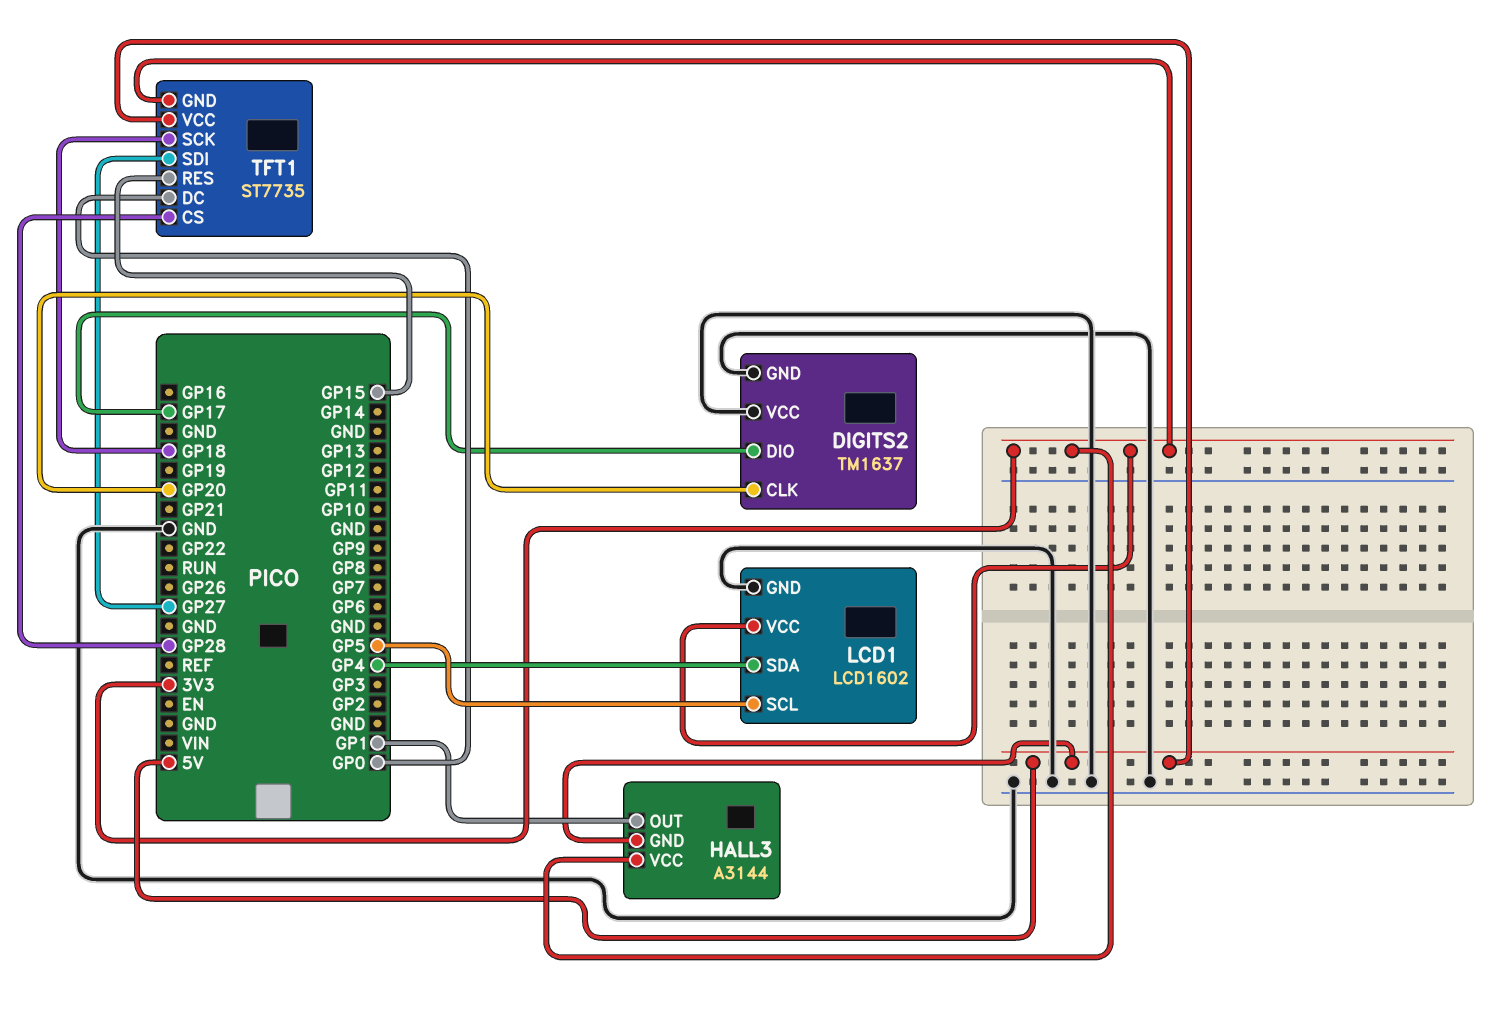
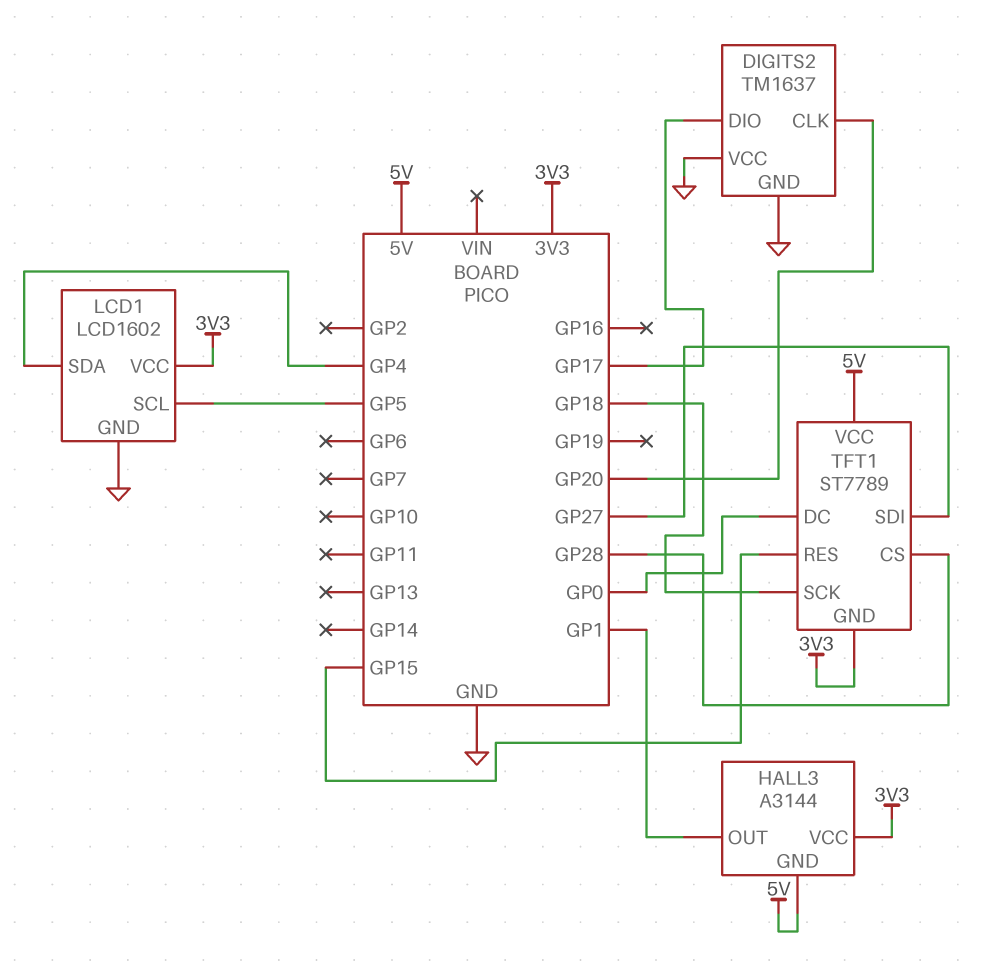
TFT1: ST7735 -> ST7789

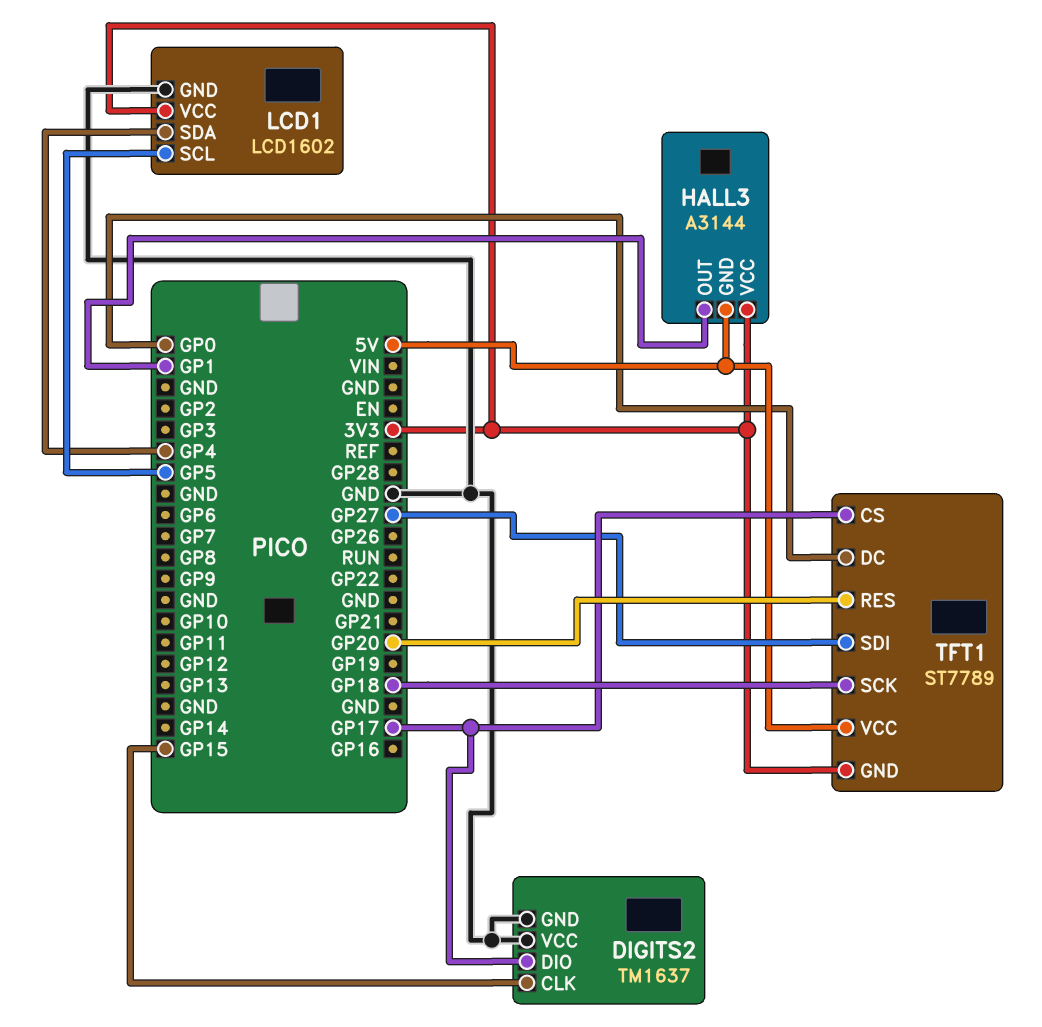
DIGITS2 pin CLK: GP20 -> GP15
TFT1 pin CS: GP28 -> GP17
TFT1 pin RES: GP15 -> GP20

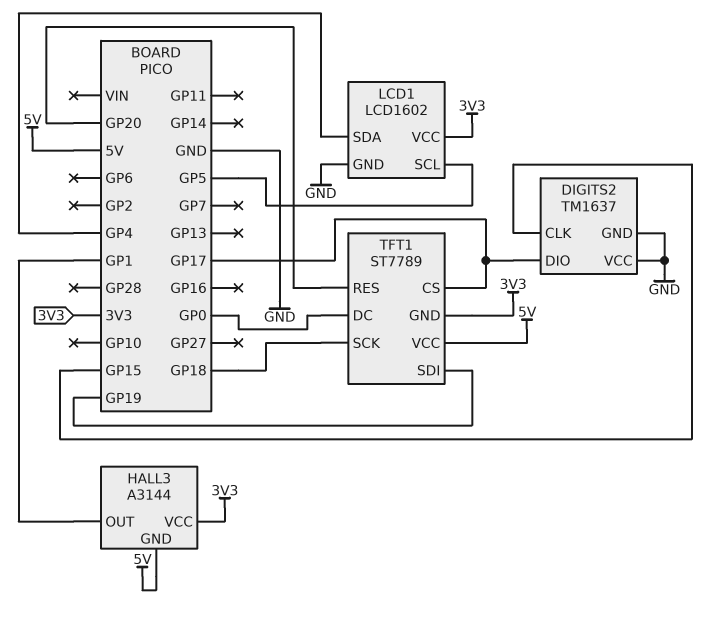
TFT1 pin SDI: GP27 -> GP19

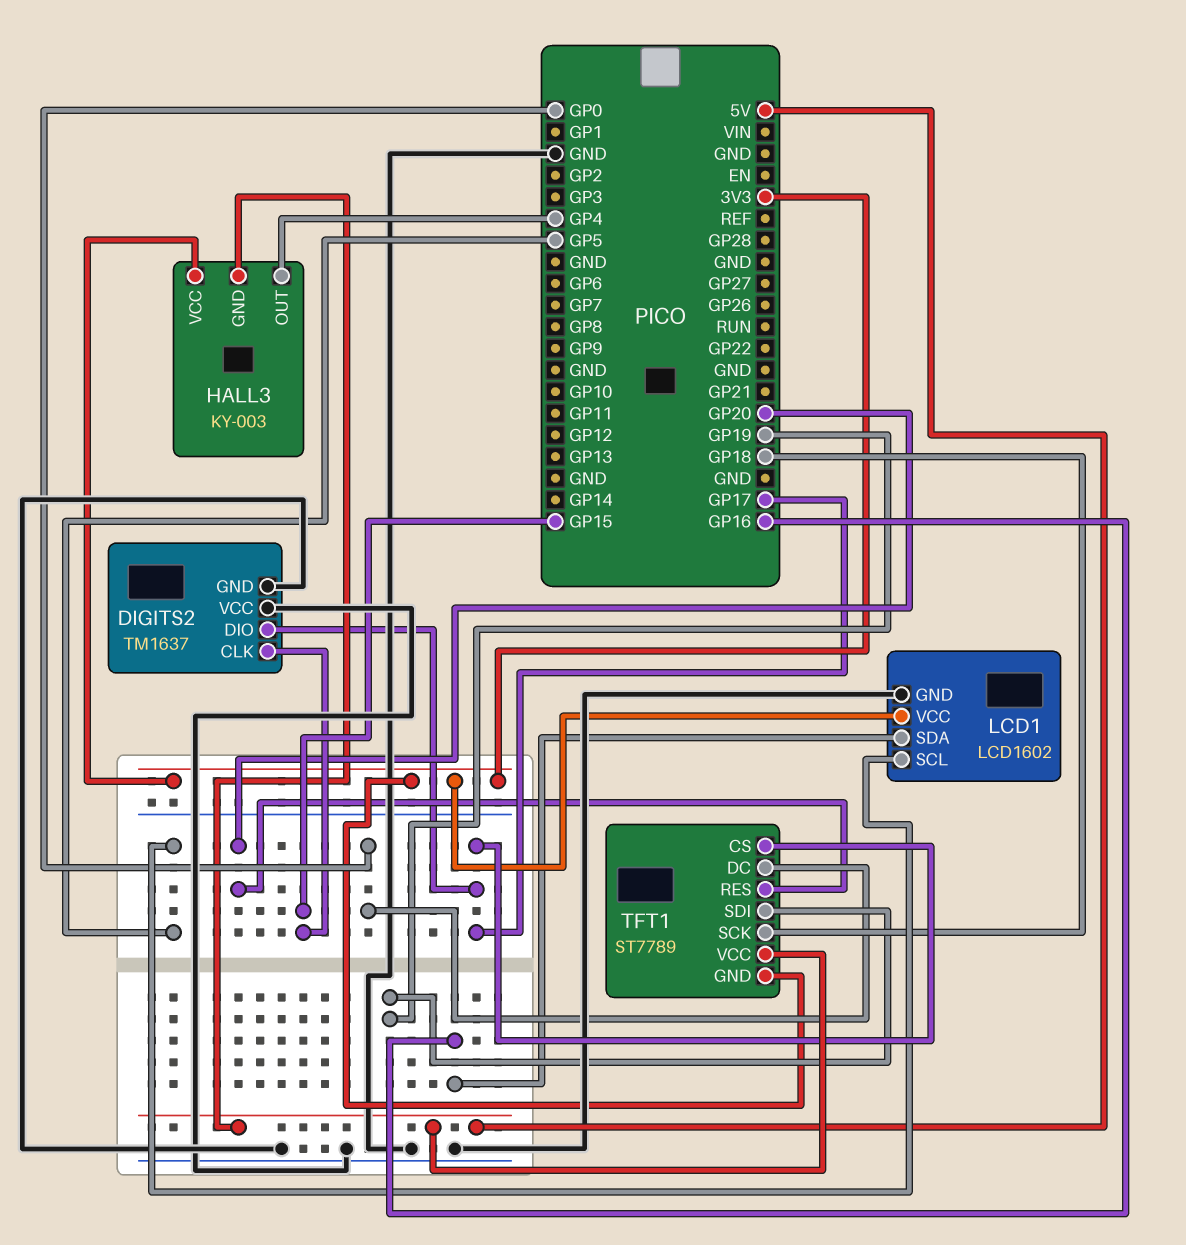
HALL3: A3144 -> KY-003
HALL3 pin OUT: GP1 -> GP4
LCD1 pin SDA: GP4 -> GP16

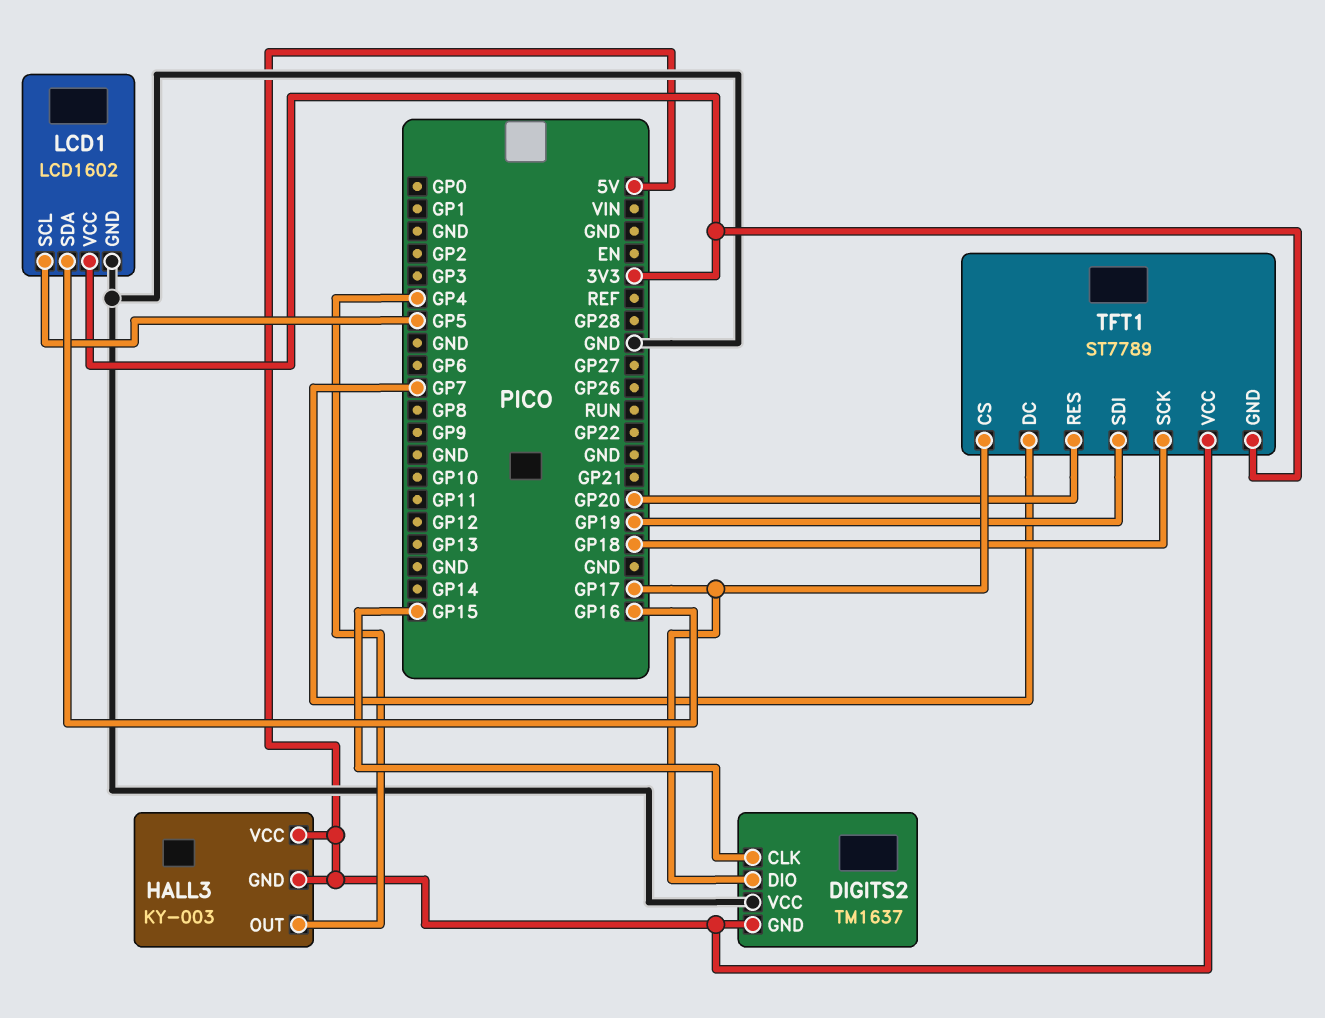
DIGITS2 pin GND: GND -> 5V
HALL3 pin VCC: 3V3 -> 5V
TFT1 pin DC: GP0 -> GP7

